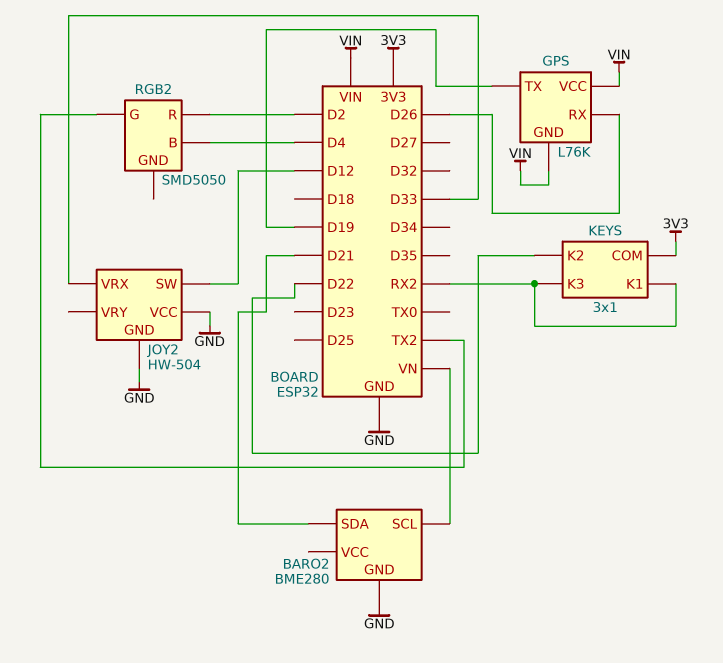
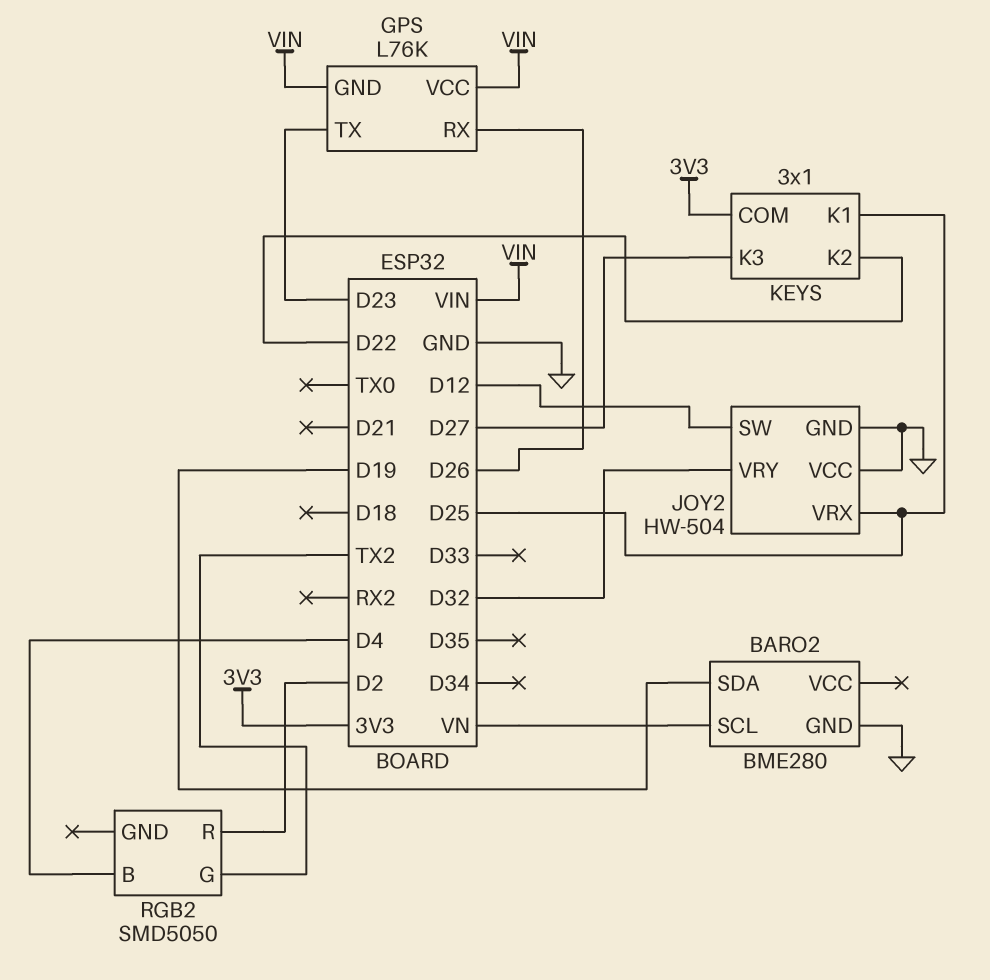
BARO2 pin SDA: D21 -> D19
GPS pin TX: D19 -> D23
JOY2 pin VRX: D33 -> D25
JOY2 pin VRY: none -> D32
KEYS pin K1: RX2 -> D25
KEYS pin K3: RX2 -> D27

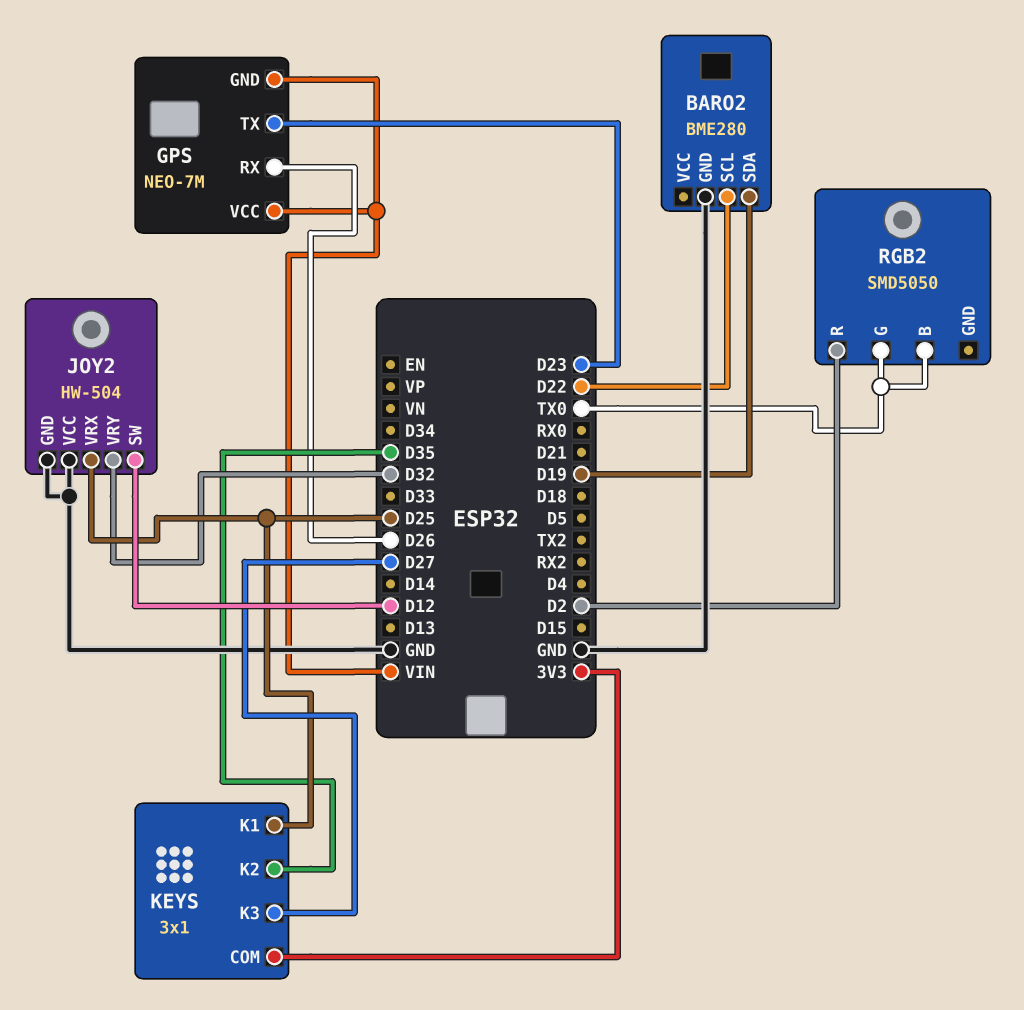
BARO2 pin SCL: VN -> D22
GPS: L76K -> NEO-7M
KEYS pin K2: D22 -> D35
RGB2 pin B: D4 -> TX0
RGB2 pin G: TX2 -> TX0

